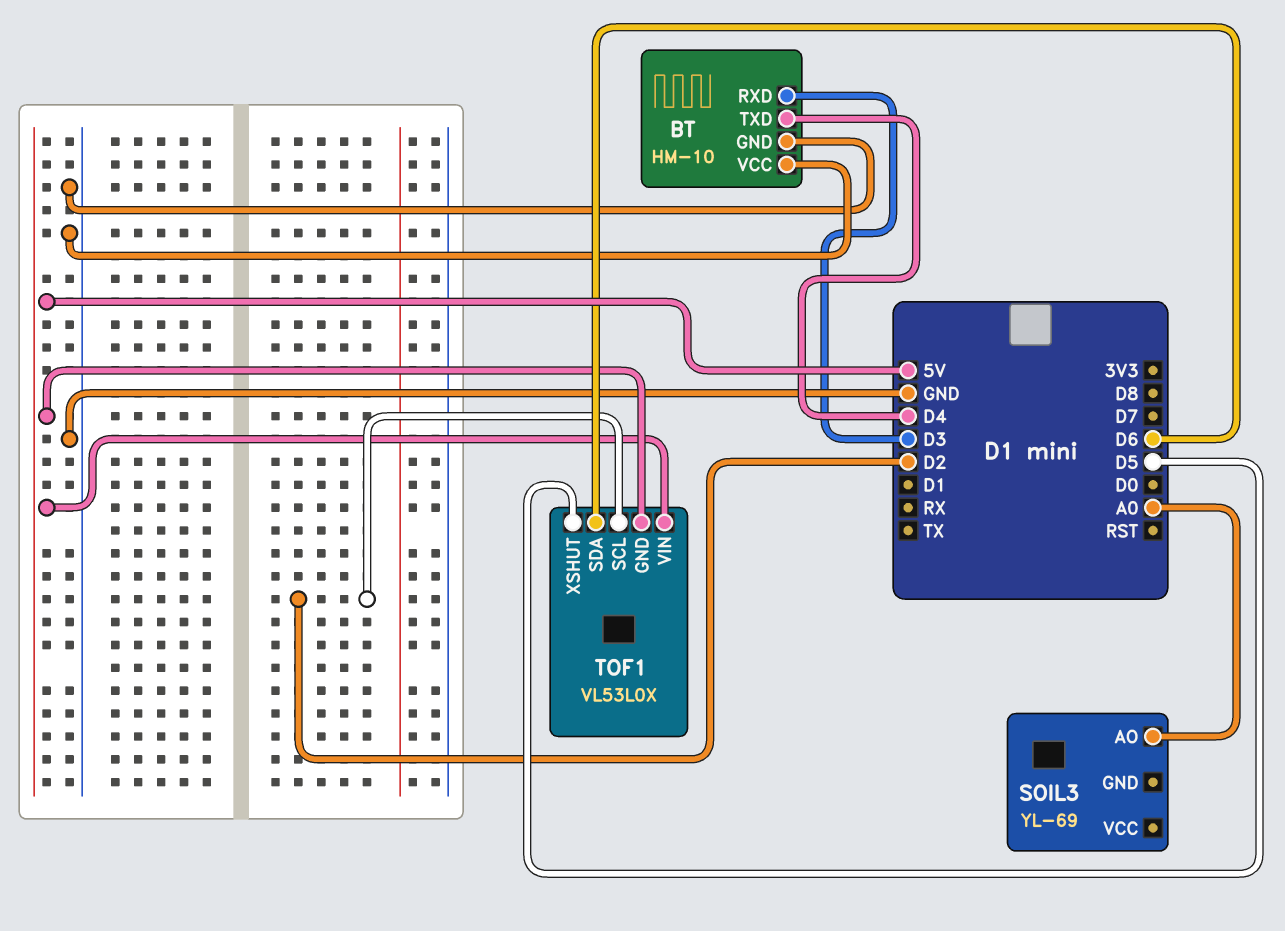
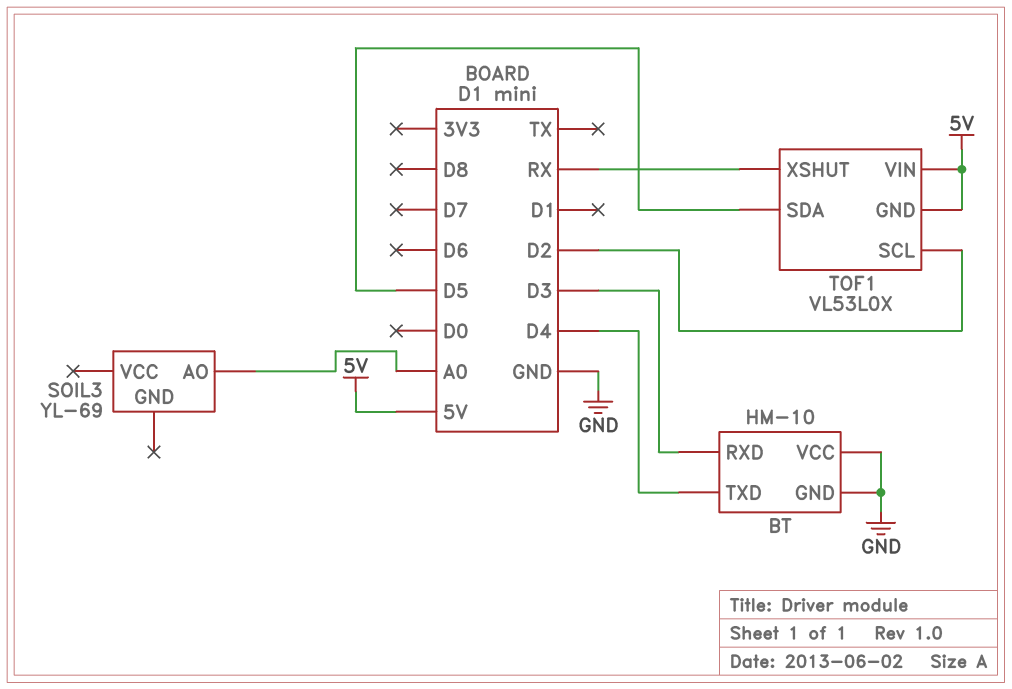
TOF1 pin SDA: D6 -> D5
TOF1 pin XSHUT: D5 -> RX

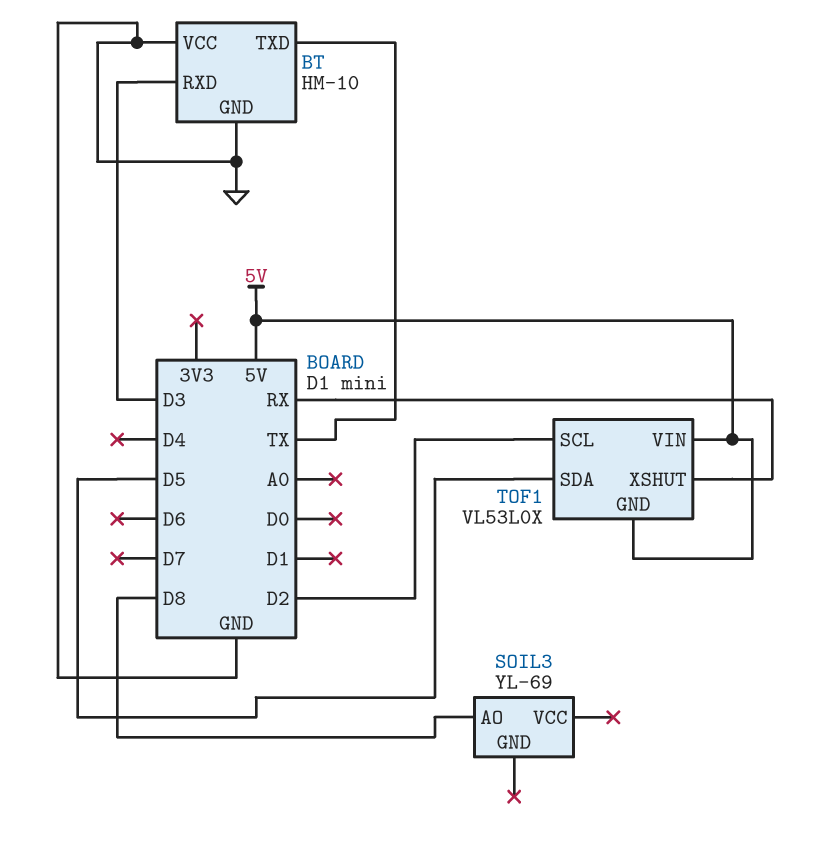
BT pin TXD: D4 -> TX
SOIL3 pin AO: A0 -> D8

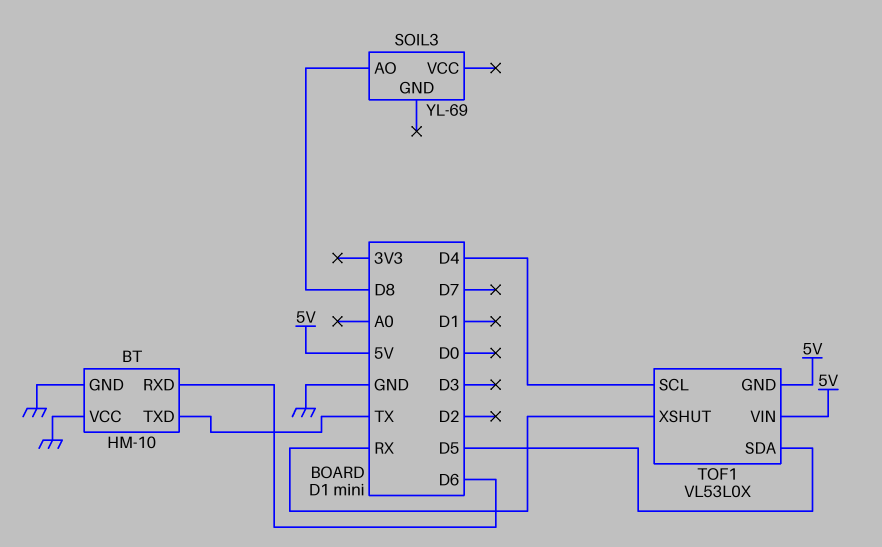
BT pin RXD: D3 -> D6
TOF1 pin SCL: D2 -> D4

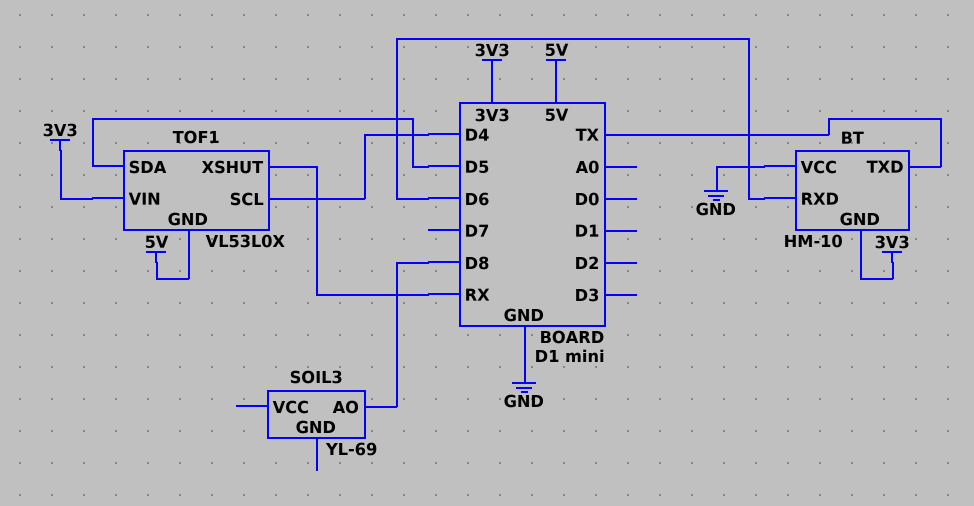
BT pin GND: GND -> 3V3
TOF1 pin VIN: 5V -> 3V3

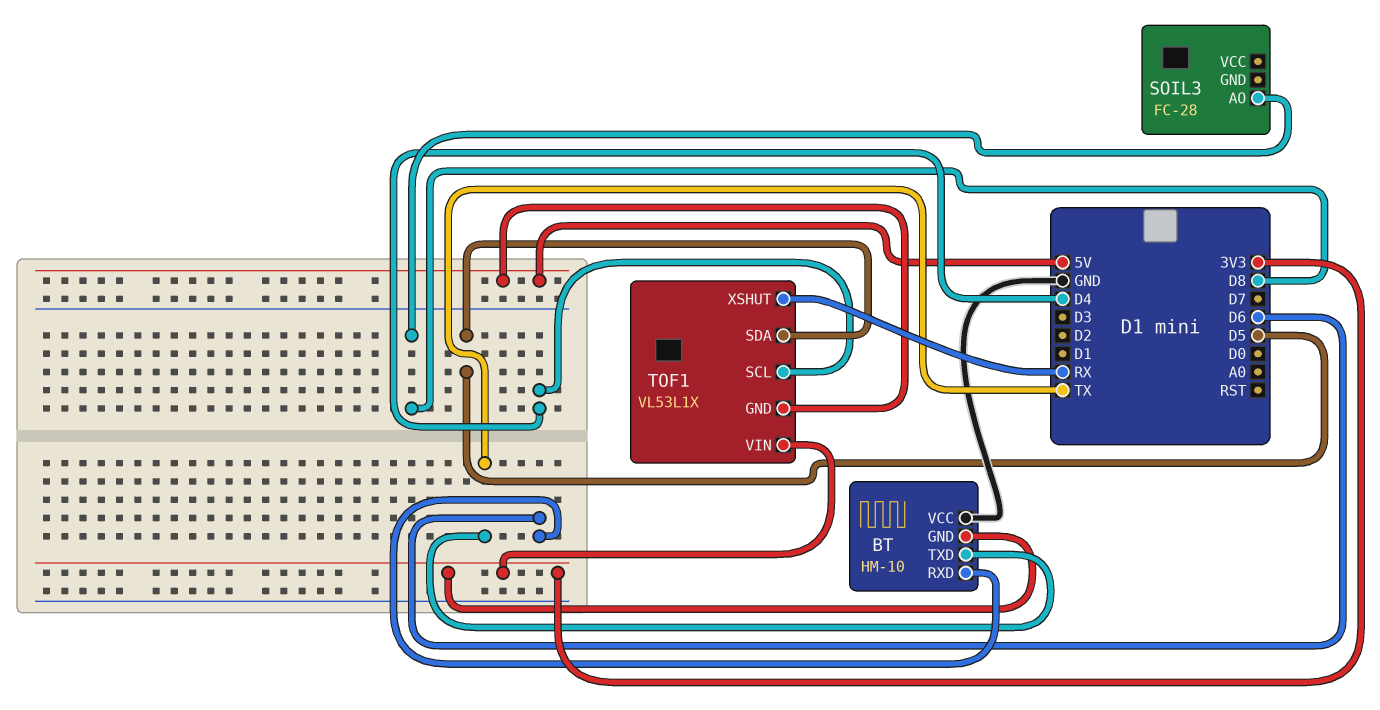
SOIL3: YL-69 -> FC-28
TOF1: VL53L0X -> VL53L1X

